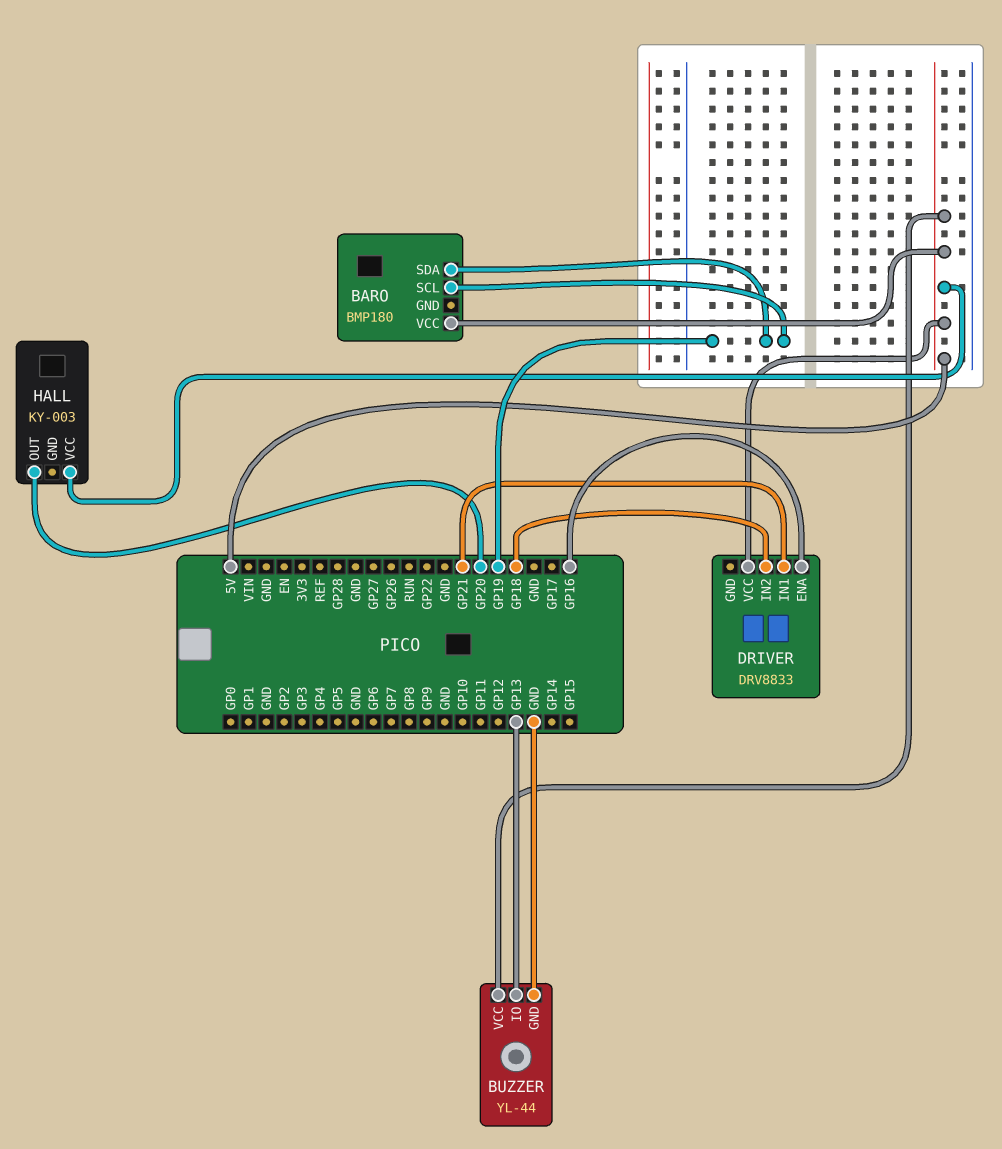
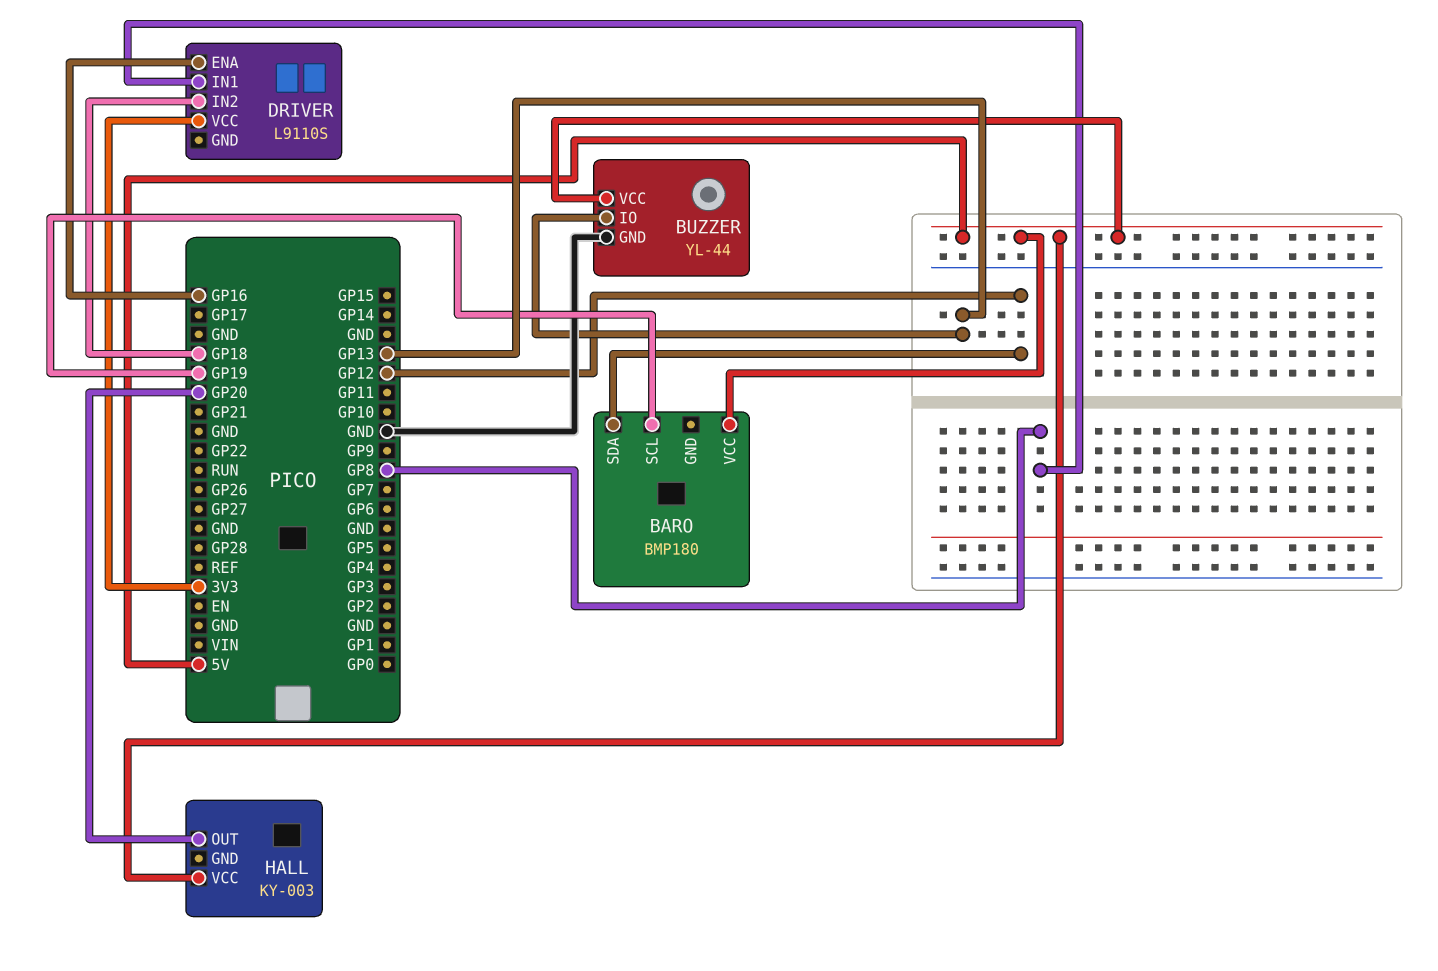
BARO pin SDA: GP19 -> GP12
DRIVER: DRV8833 -> L9110S
DRIVER pin IN1: GP21 -> GP8
DRIVER pin VCC: 5V -> 3V3

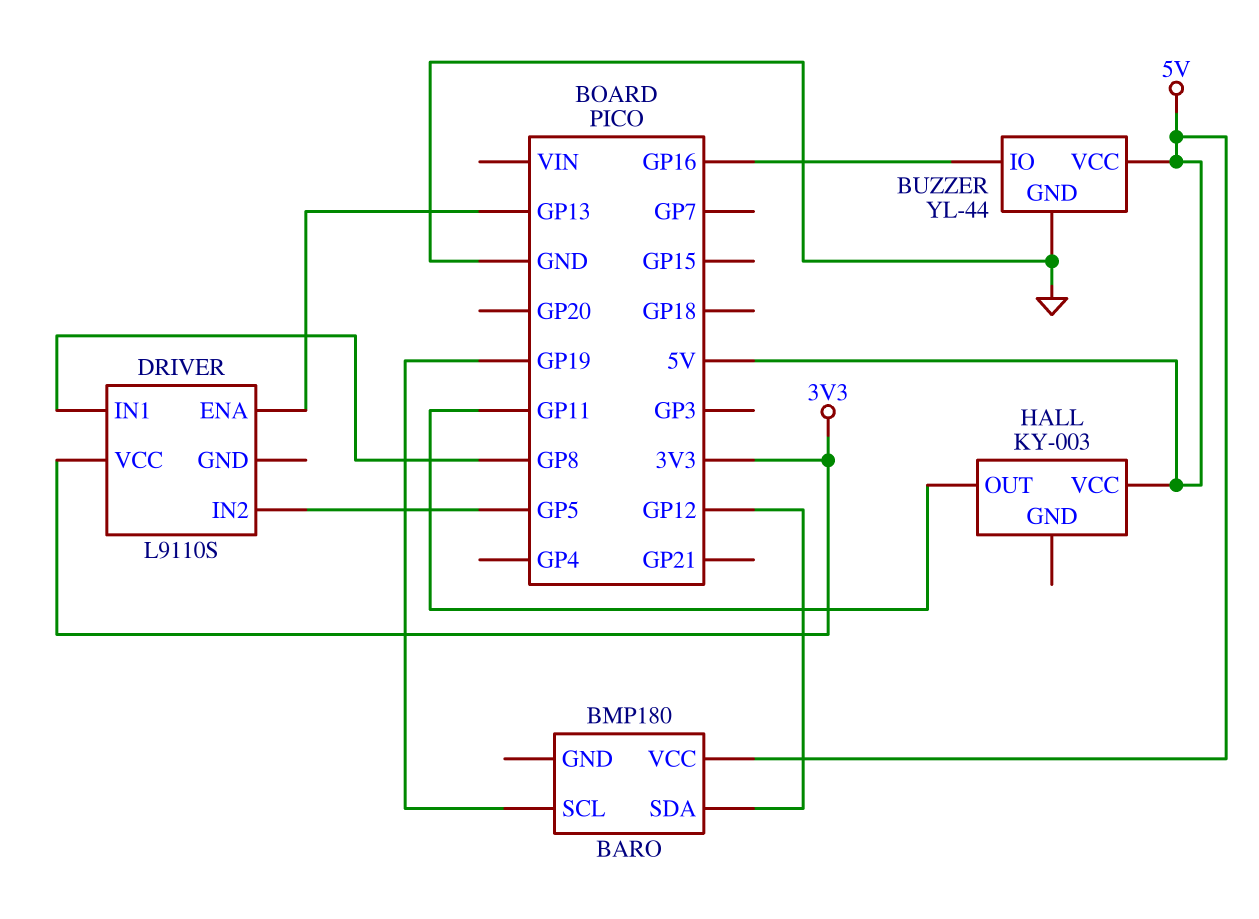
BUZZER pin IO: GP13 -> GP16
DRIVER pin ENA: GP16 -> GP13
DRIVER pin IN2: GP18 -> GP5
HALL pin OUT: GP20 -> GP11

